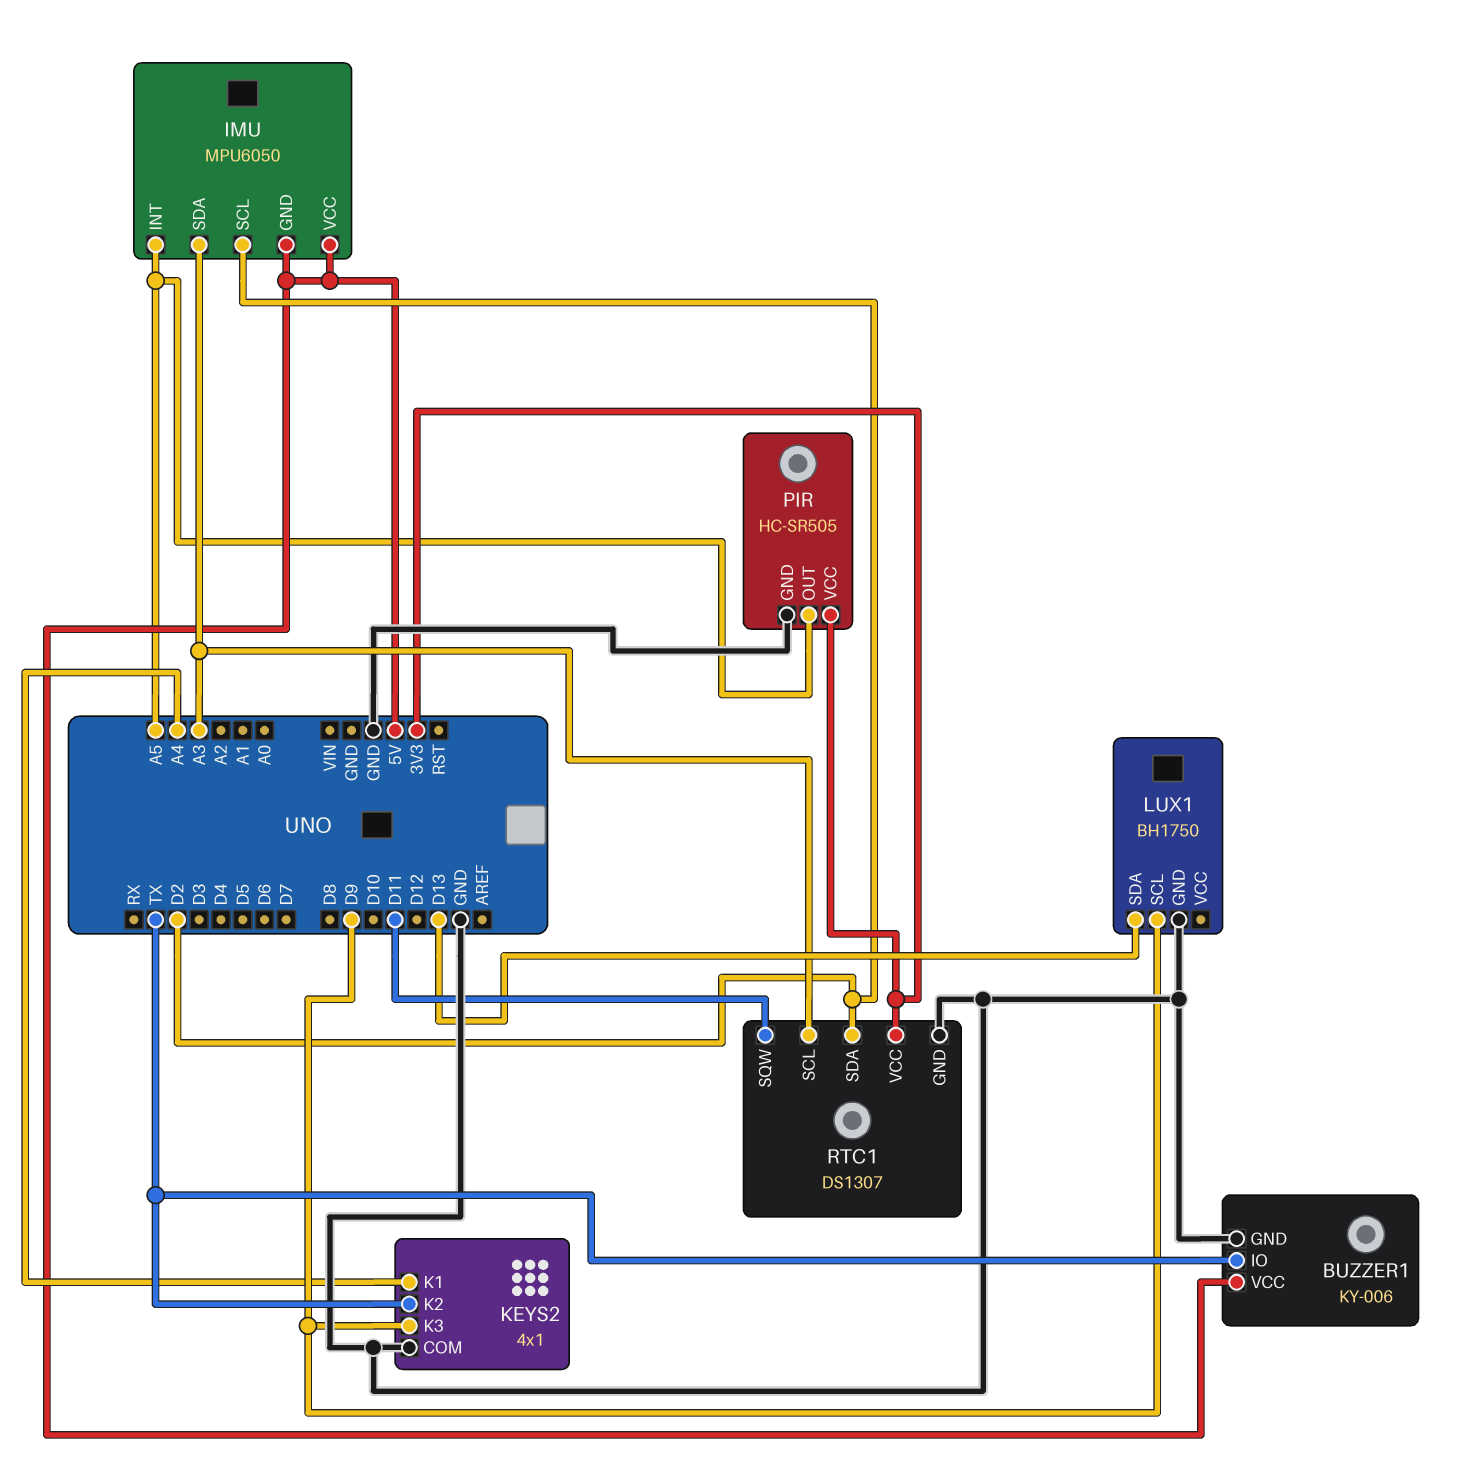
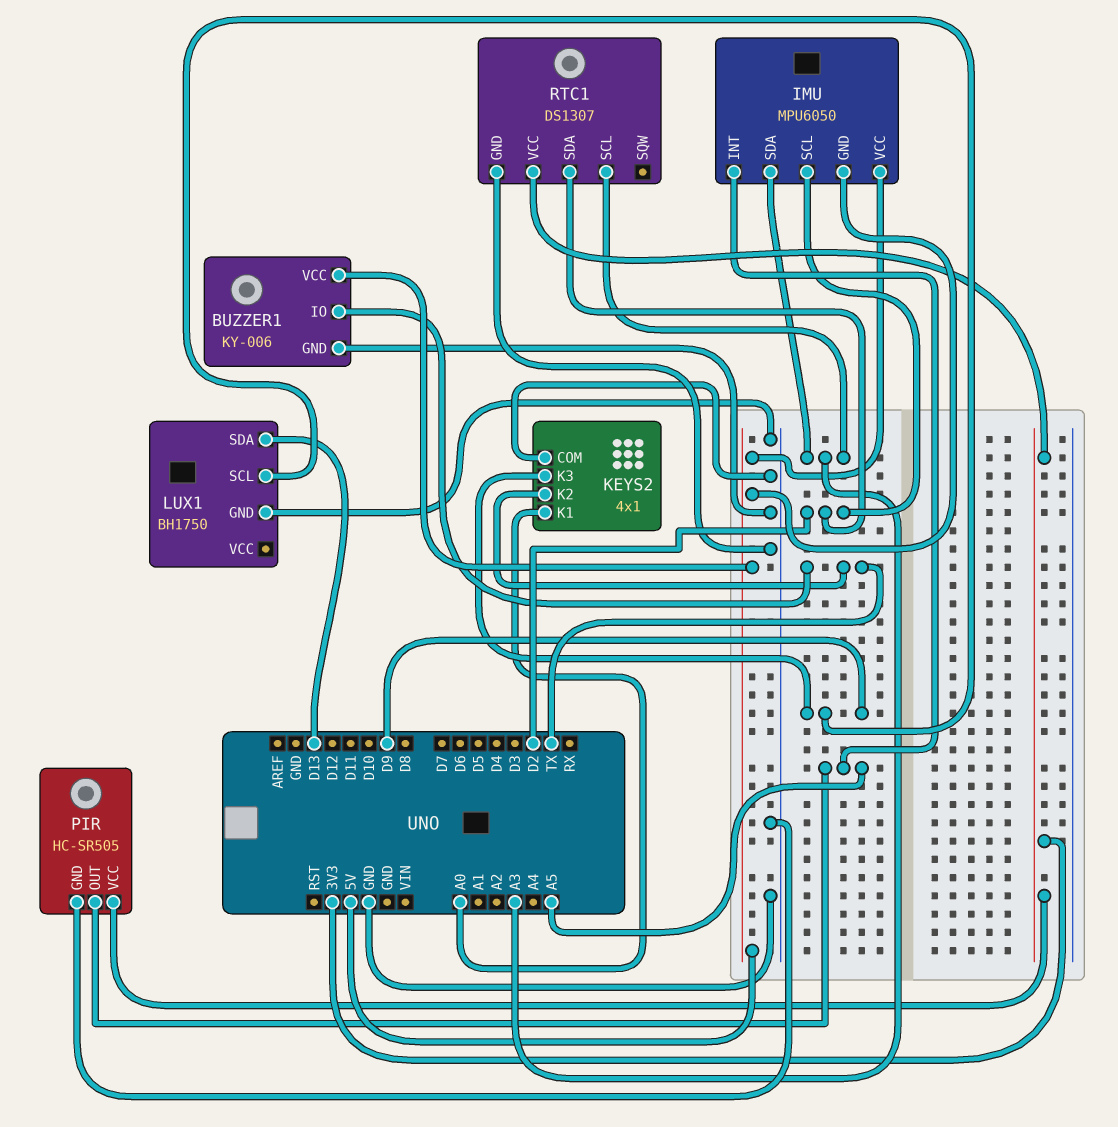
KEYS2 pin K1: A4 -> A0
RTC1 pin SQW: D11 -> none

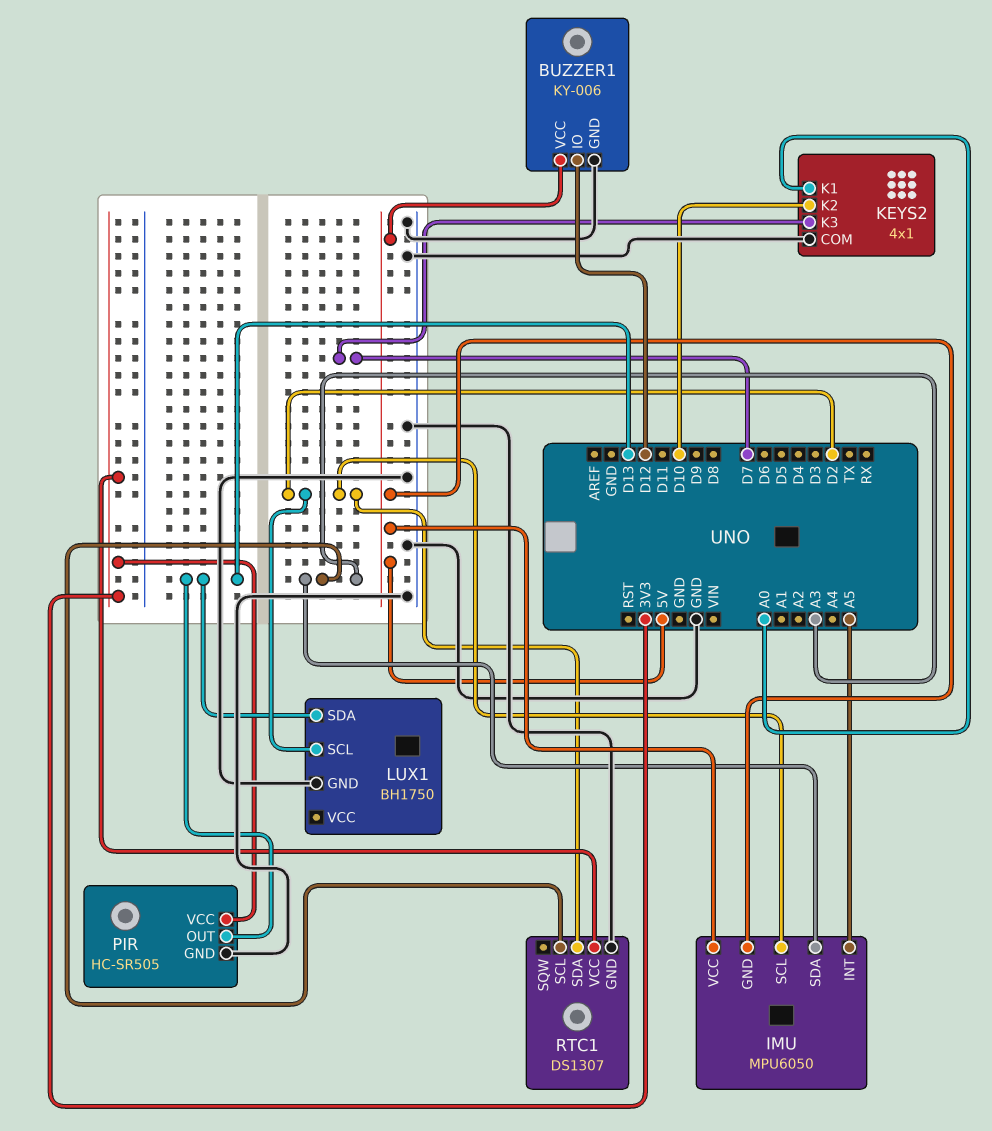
BUZZER1 pin IO: TX -> D12
KEYS2 pin K2: TX -> D10
KEYS2 pin K3: D9 -> D7
LUX1 pin SCL: D9 -> D2
PIR pin OUT: A5 -> D13

